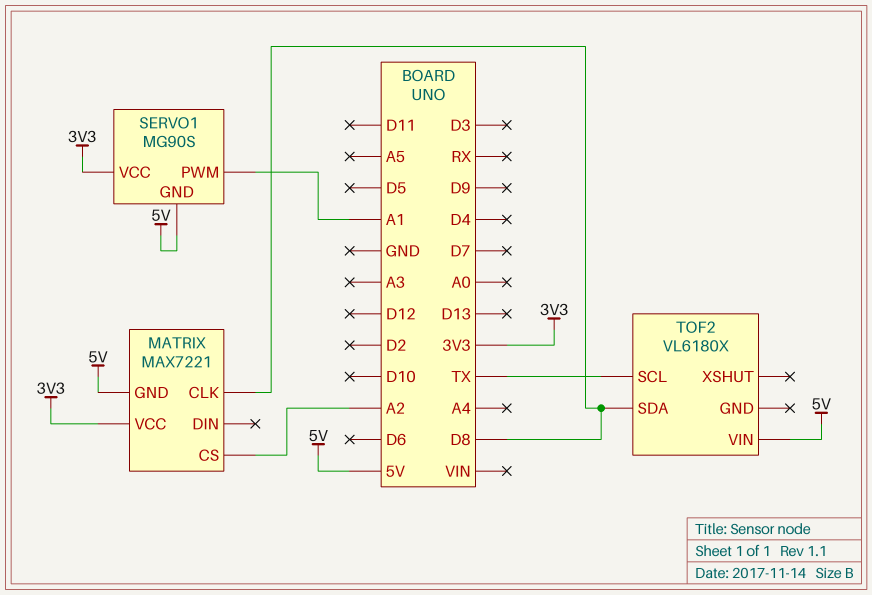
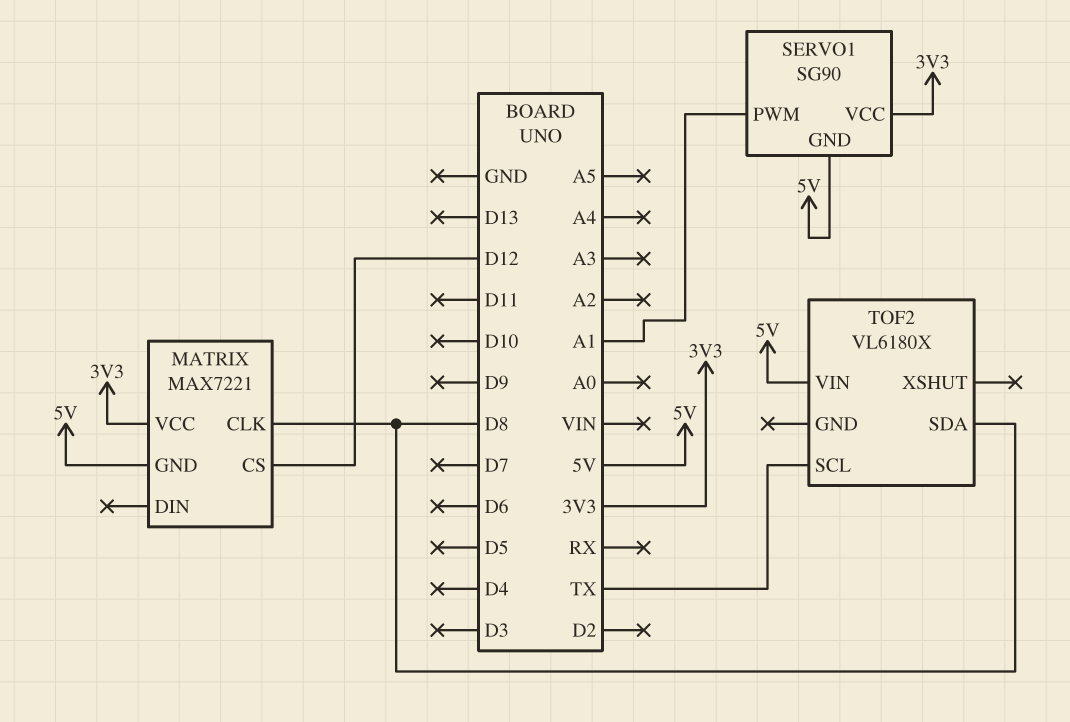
MATRIX pin CS: A2 -> D12
SERVO1: MG90S -> SG90

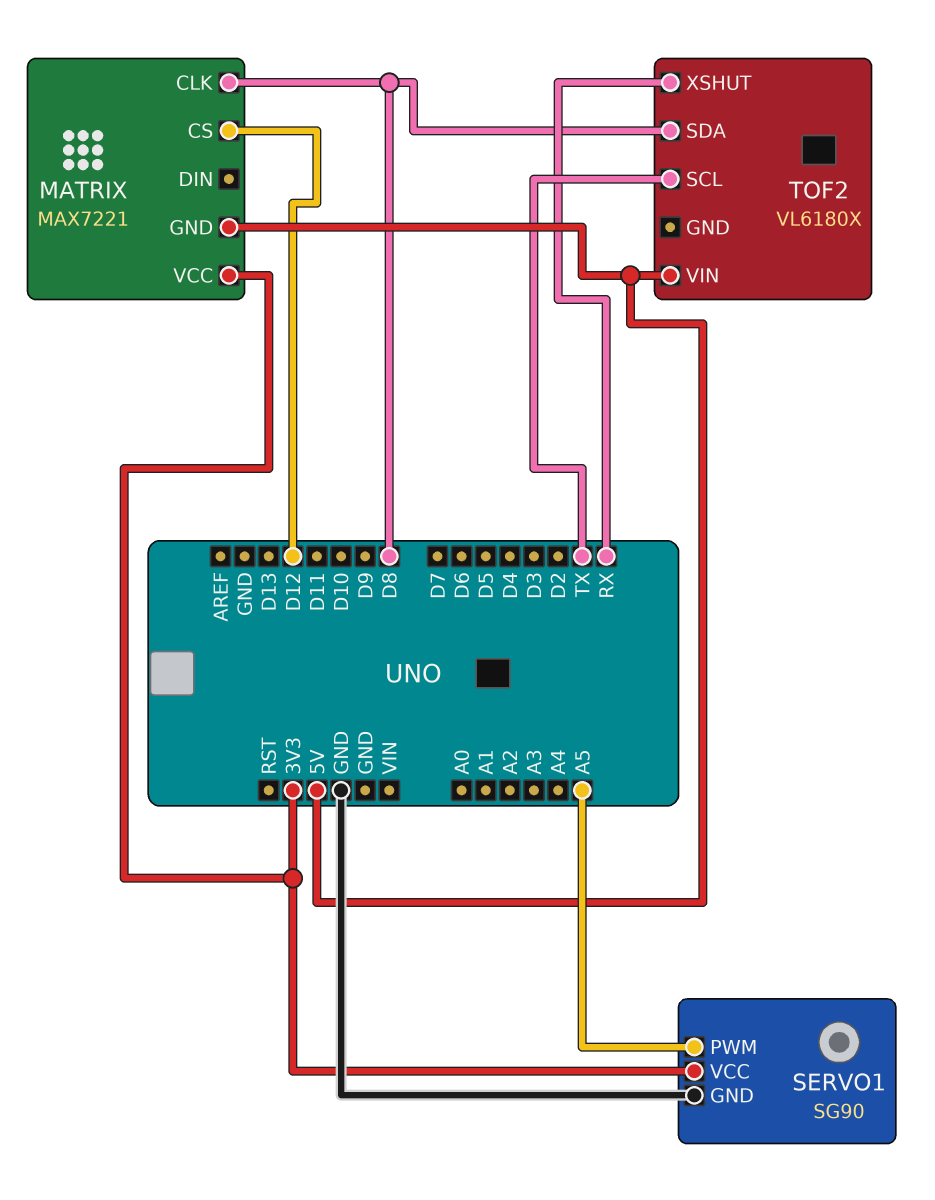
SERVO1 pin GND: 5V -> GND
SERVO1 pin PWM: A1 -> A5
TOF2 pin XSHUT: none -> RX

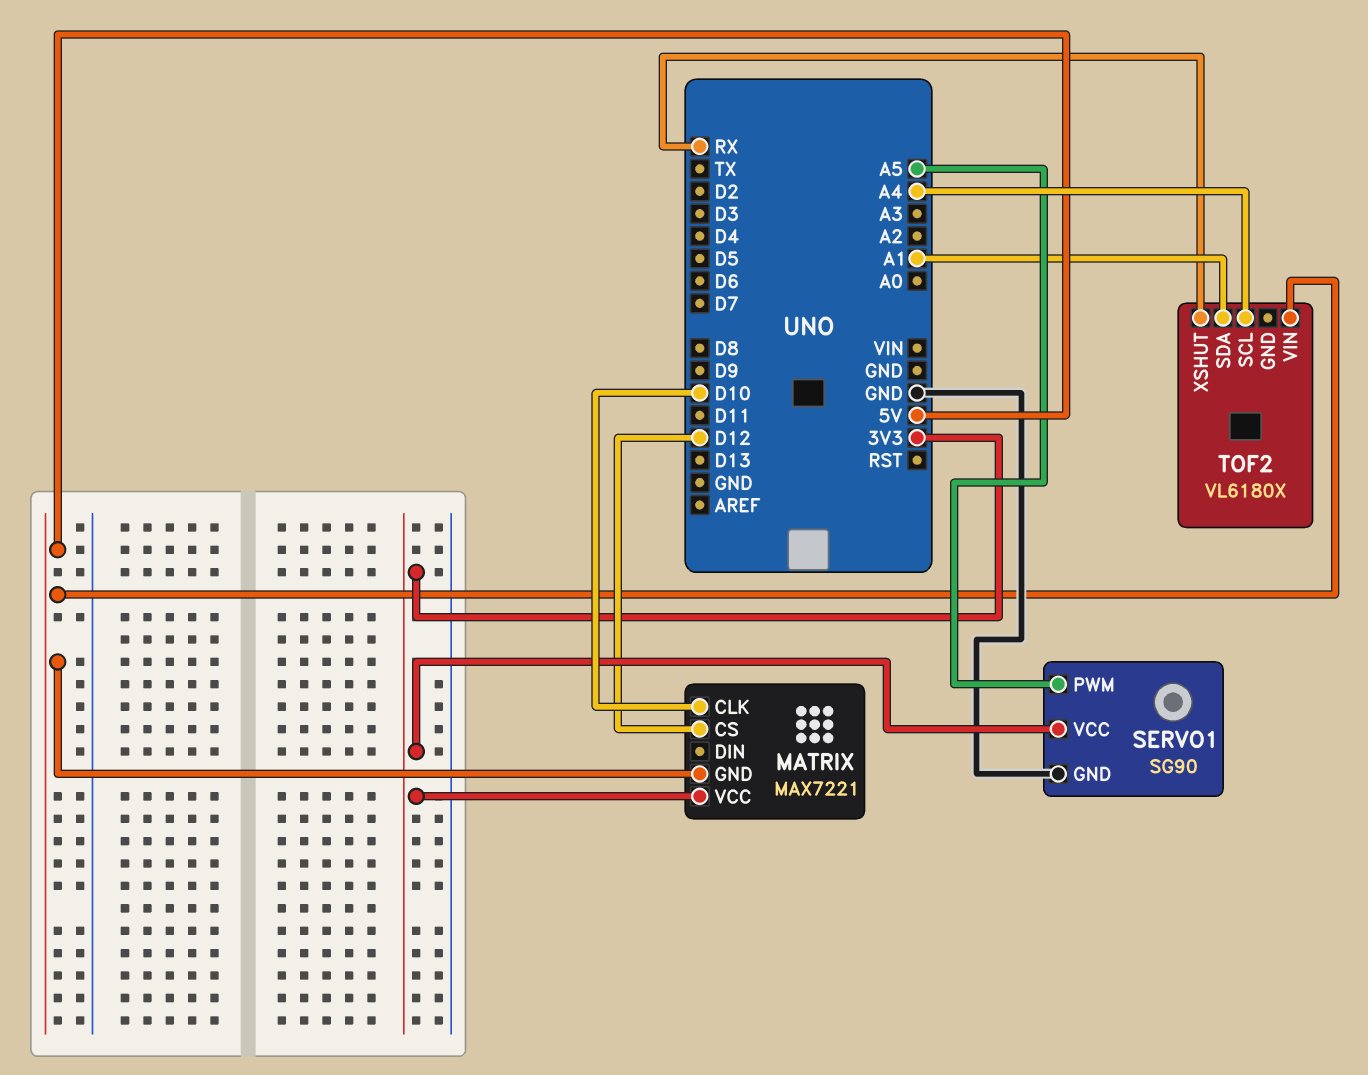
MATRIX pin CLK: D8 -> D10
TOF2 pin SCL: TX -> A4
TOF2 pin SDA: D8 -> A1

